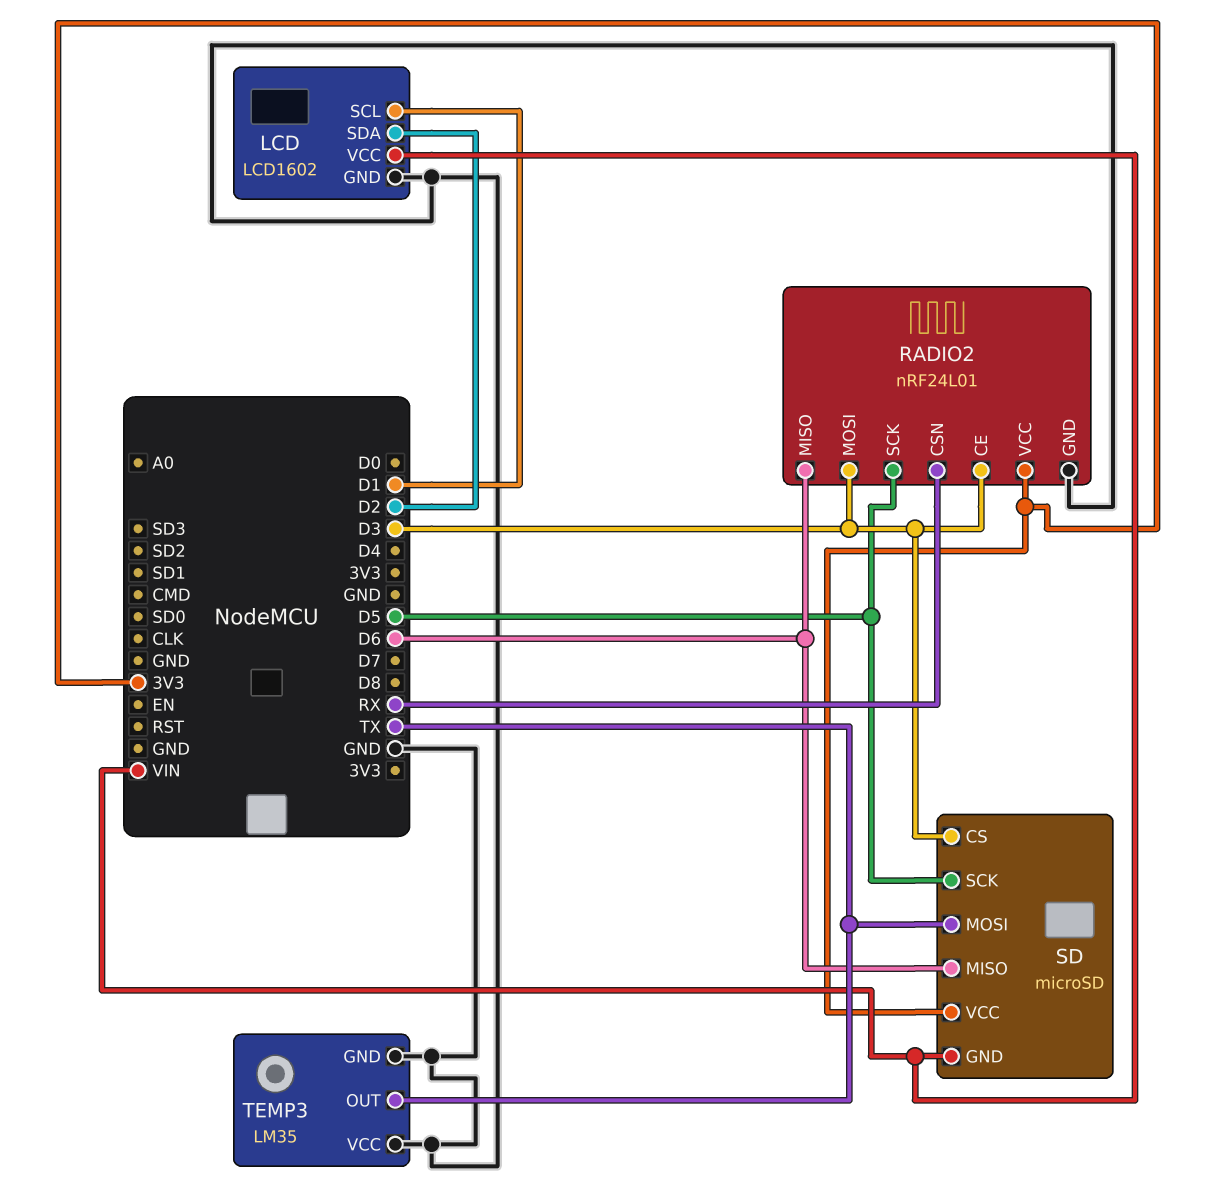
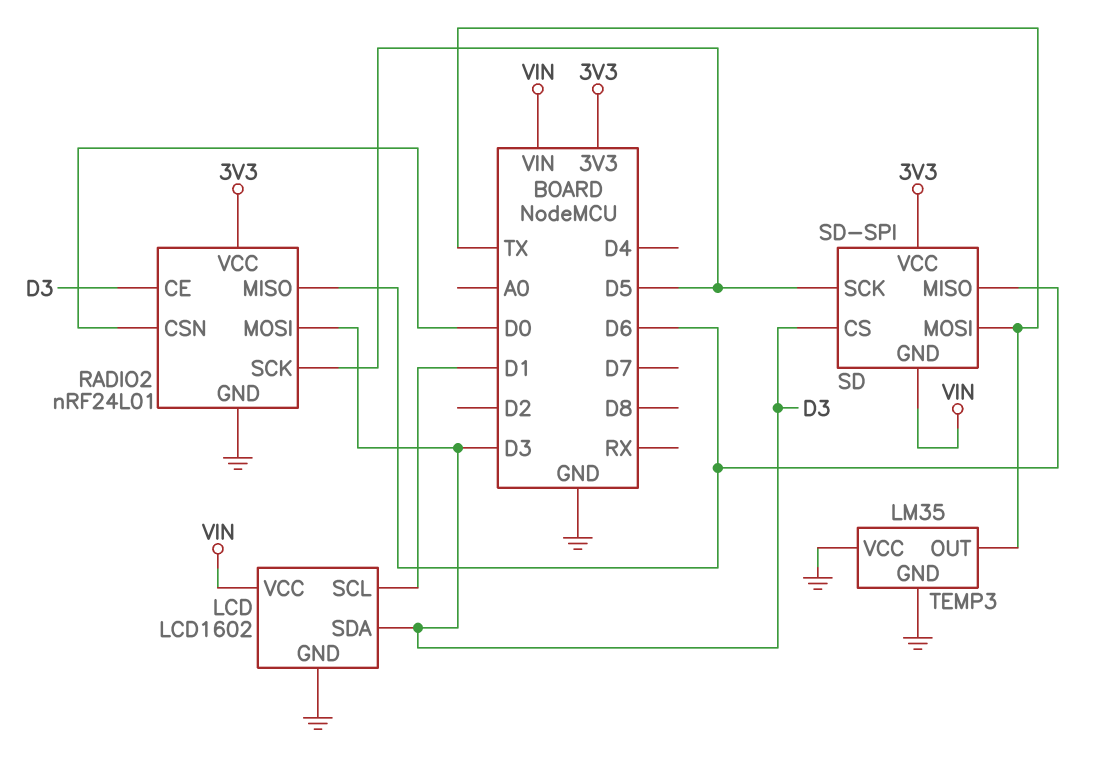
LCD pin SDA: D2 -> D3
RADIO2 pin CSN: RX -> D0
SD: microSD -> SD-SPI

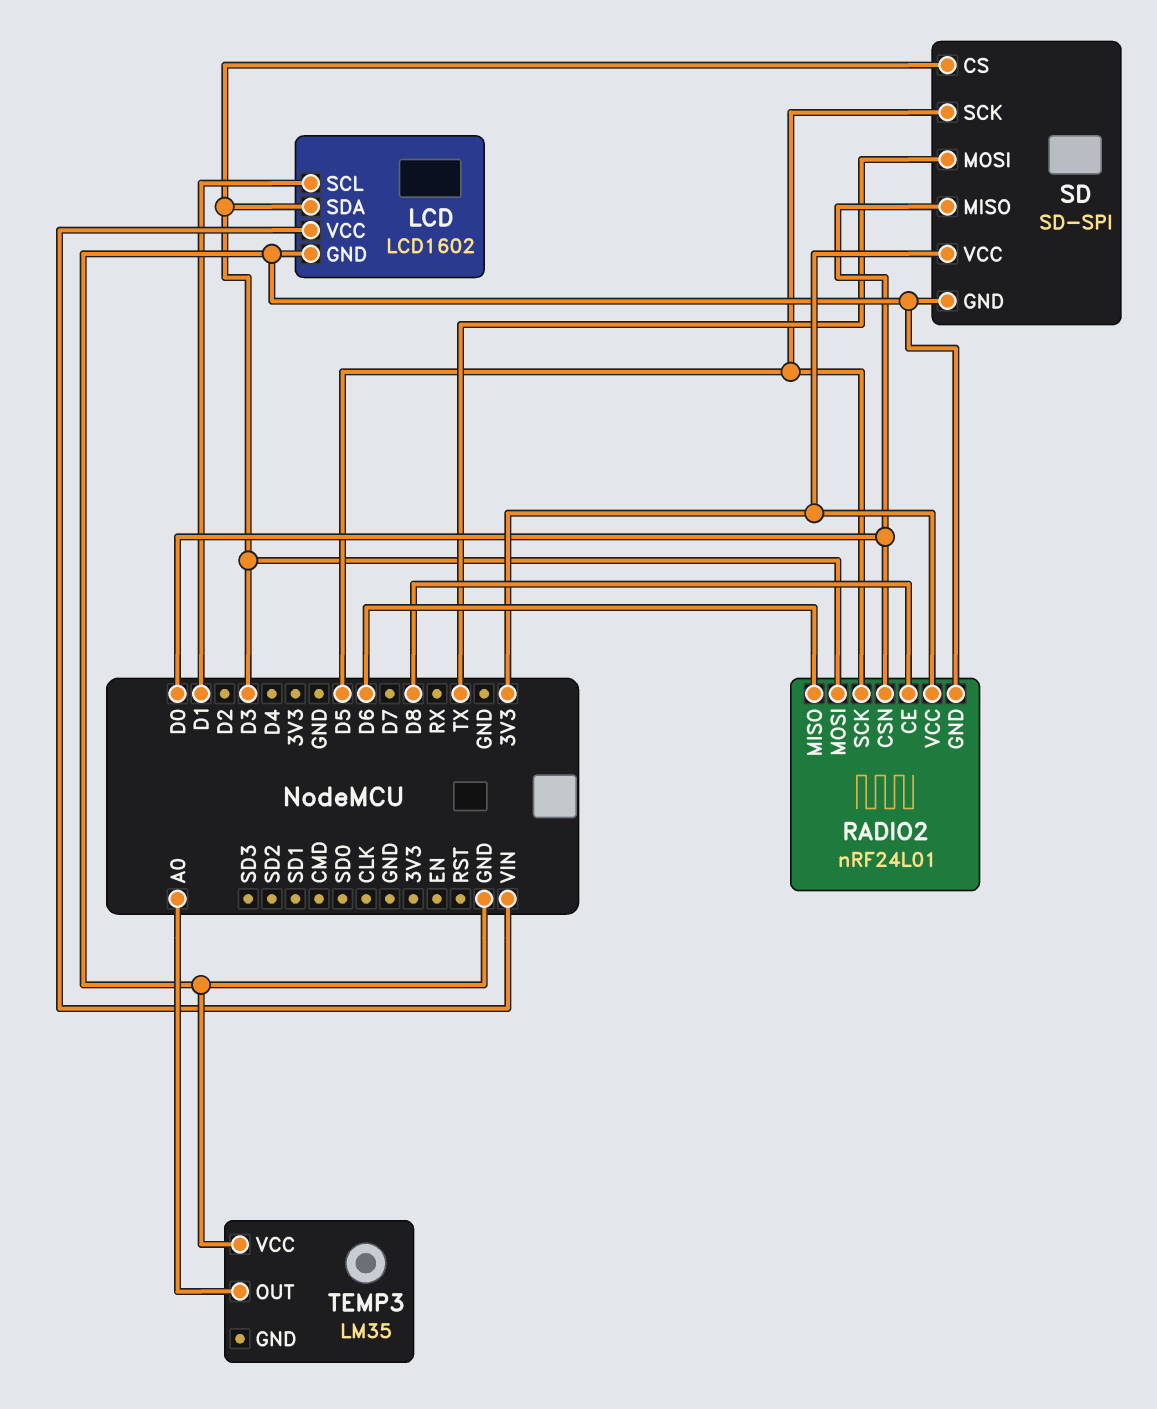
RADIO2 pin CE: D3 -> D8
SD pin GND: VIN -> GND
SD pin MISO: D6 -> D0
TEMP3 pin GND: GND -> none
TEMP3 pin OUT: TX -> A0

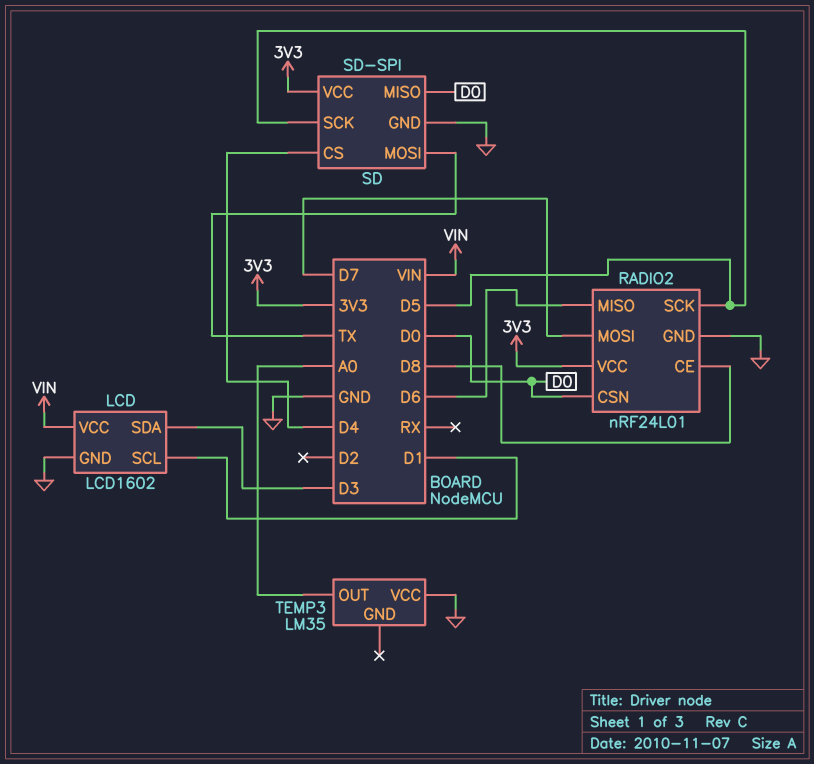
RADIO2 pin MOSI: D3 -> D7
SD pin CS: D3 -> D4

